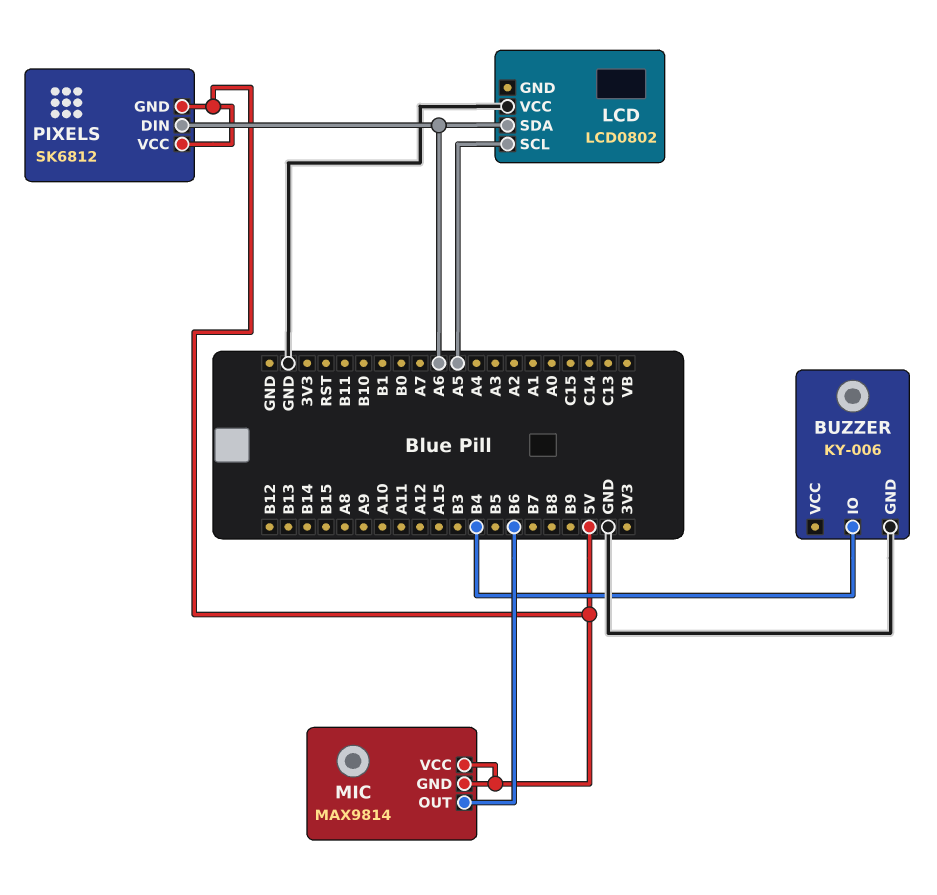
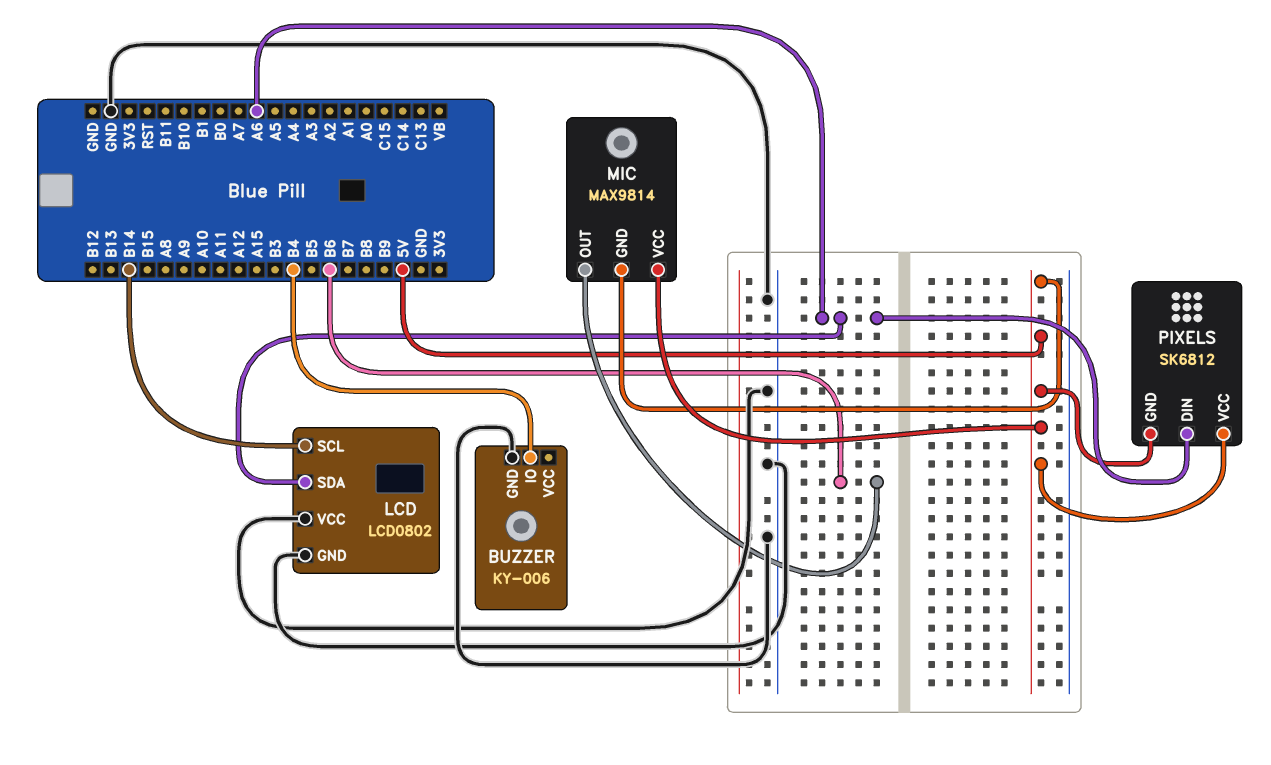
LCD pin GND: none -> GND
LCD pin SCL: A5 -> B14

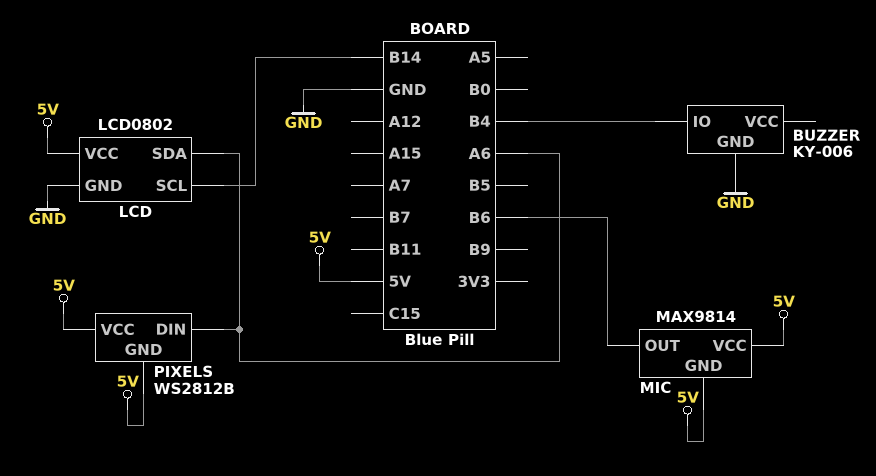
LCD pin VCC: GND -> 5V
PIXELS: SK6812 -> WS2812B

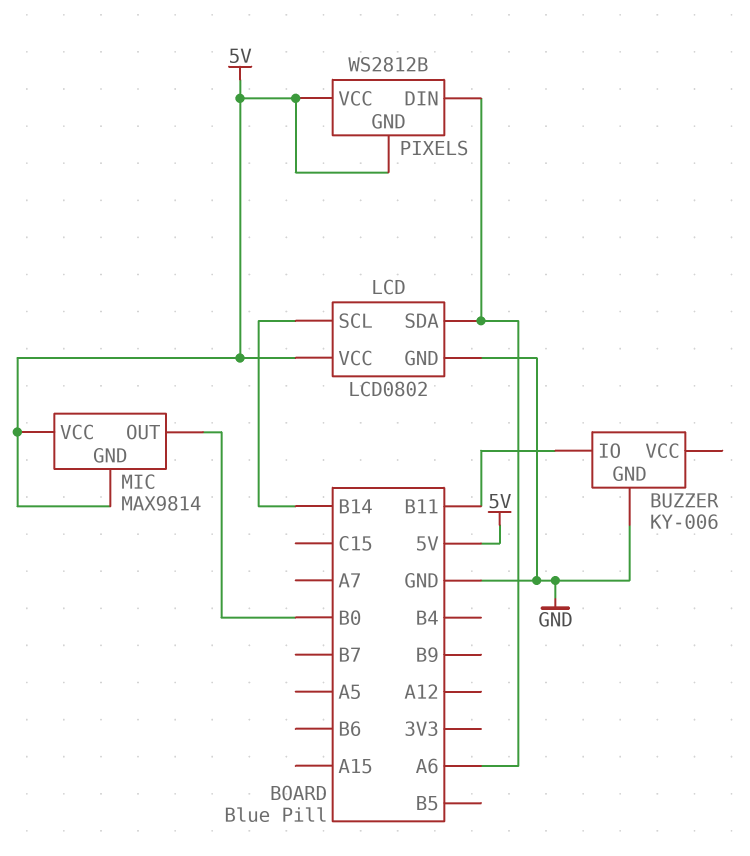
BUZZER pin IO: B4 -> B11
MIC pin OUT: B6 -> B0

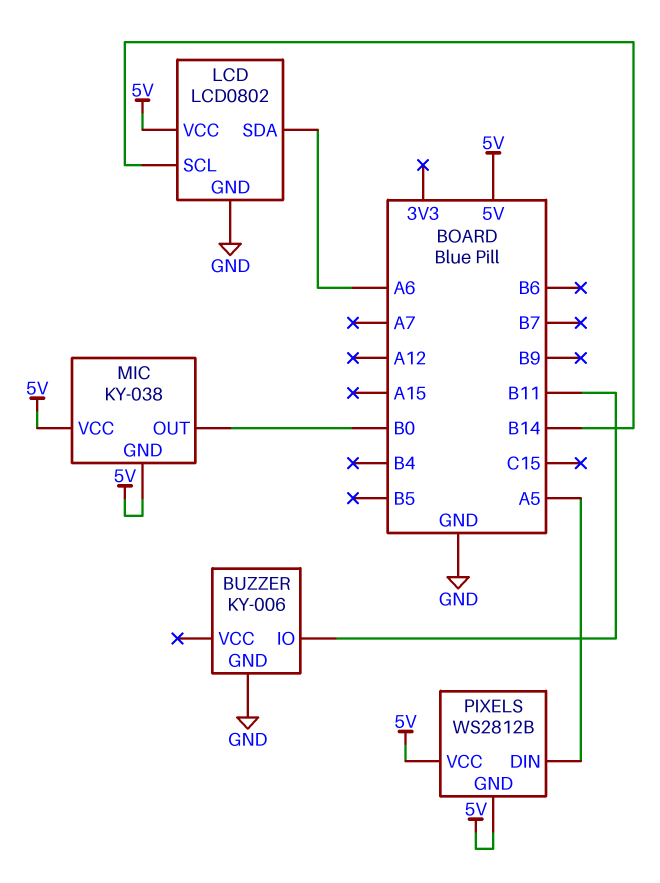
MIC: MAX9814 -> KY-038
PIXELS pin DIN: A6 -> A5

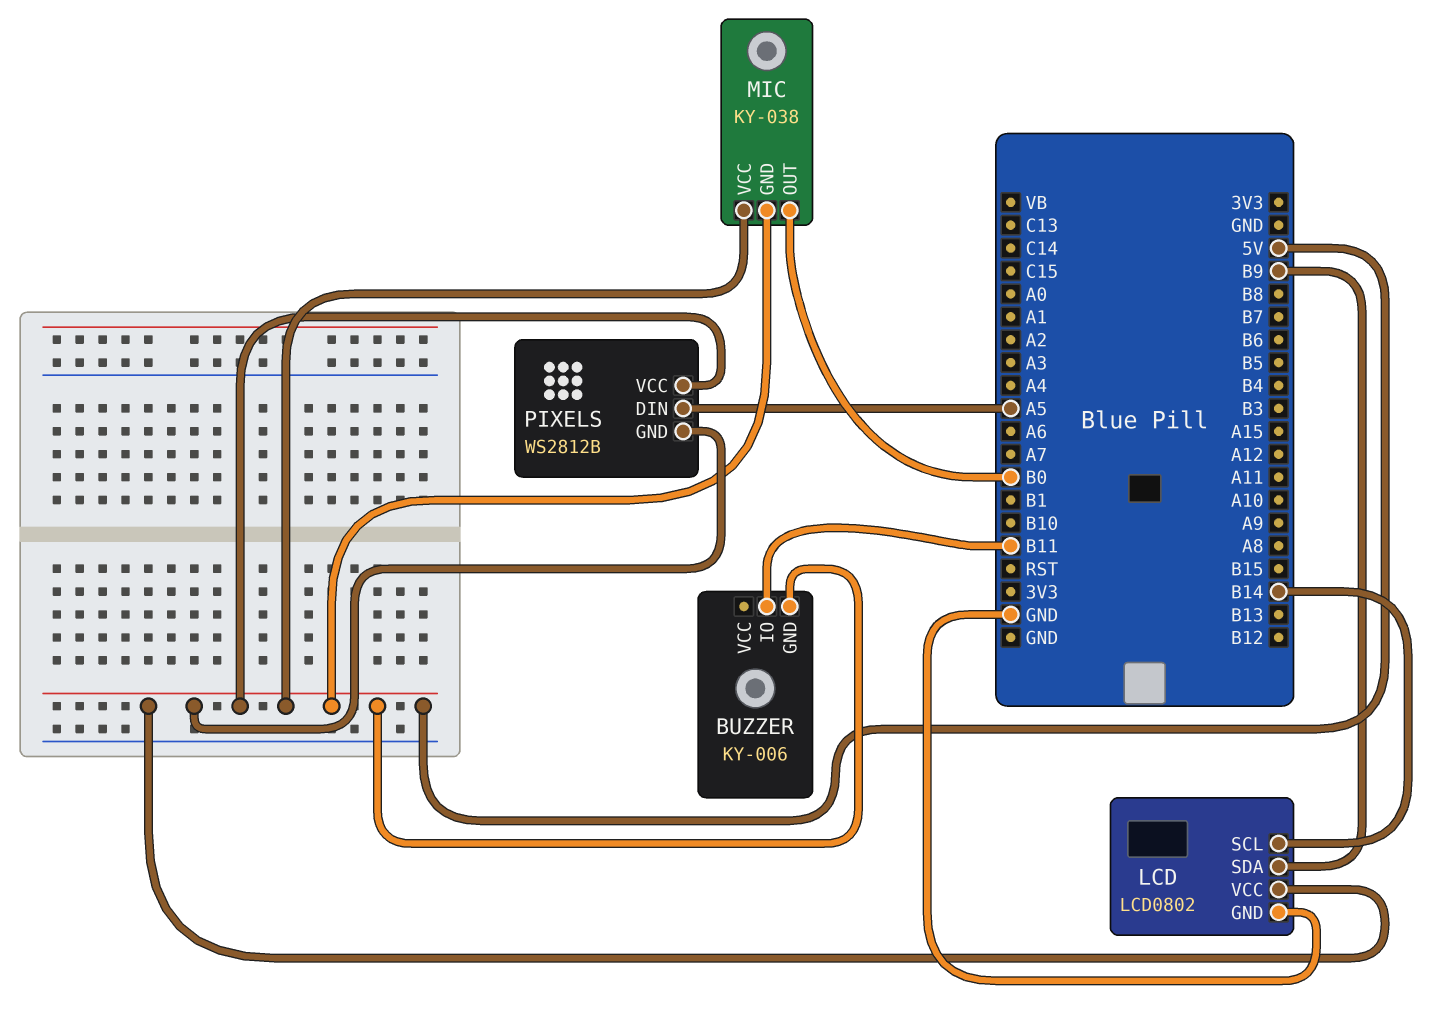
BUZZER pin GND: GND -> 5V
LCD pin SDA: A6 -> B9

